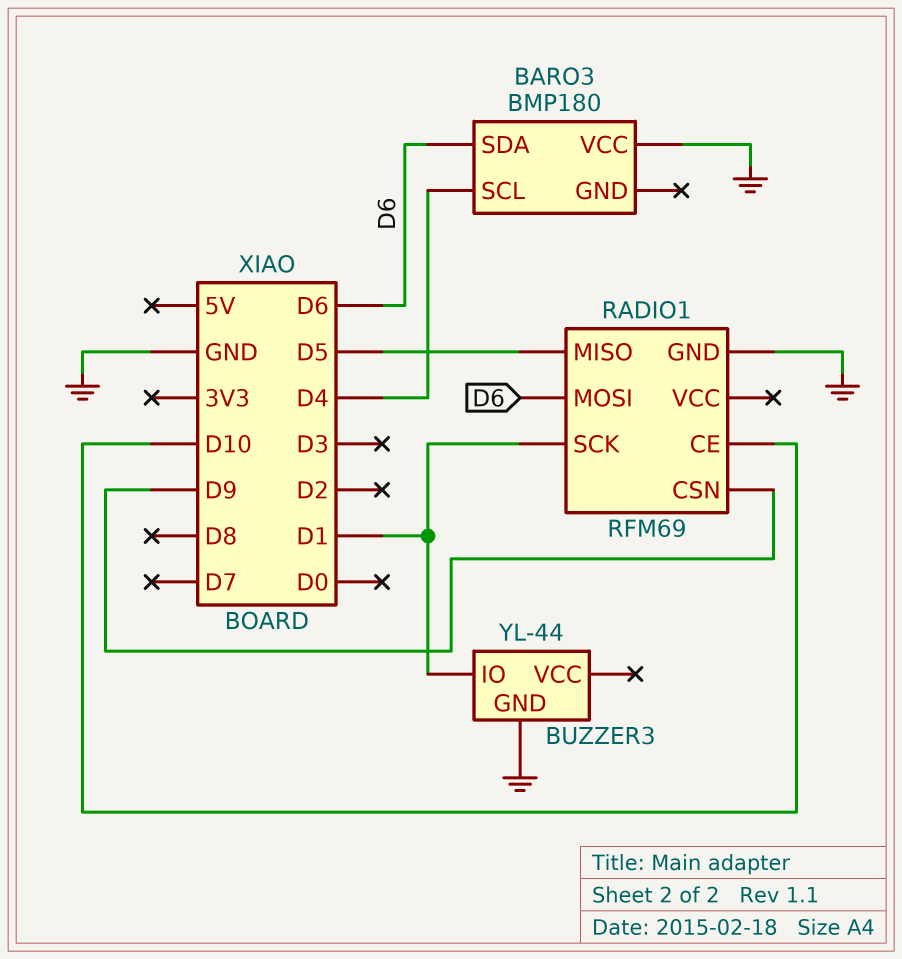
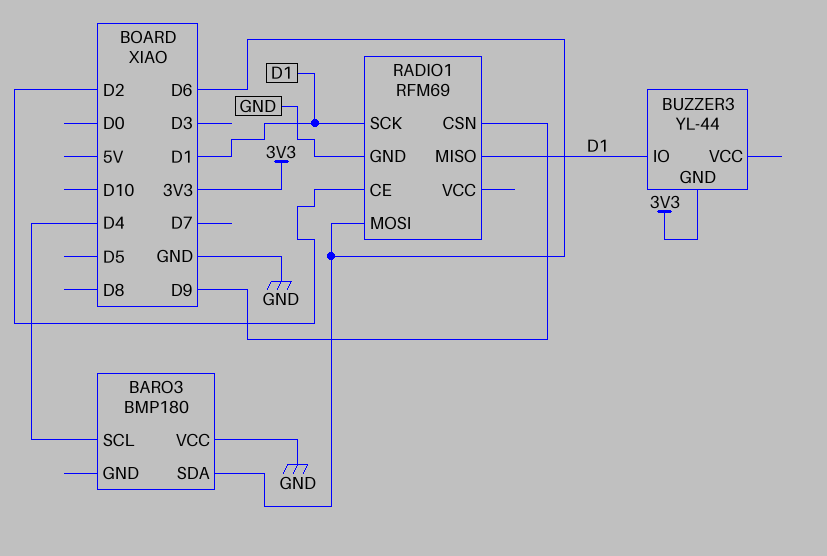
BUZZER3 pin GND: GND -> 3V3
RADIO1 pin CE: D10 -> D2
RADIO1 pin MISO: D5 -> D1

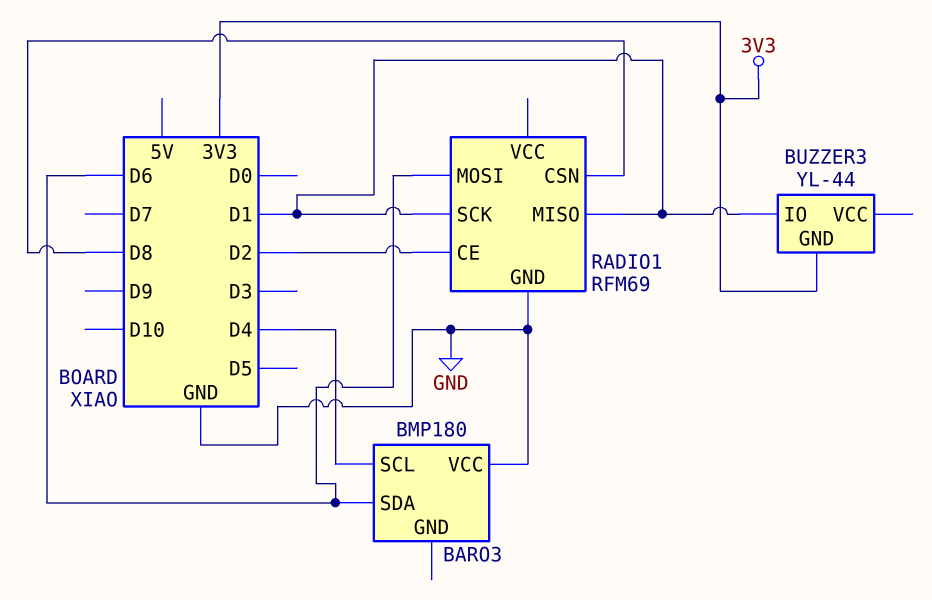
RADIO1 pin CSN: D9 -> D8

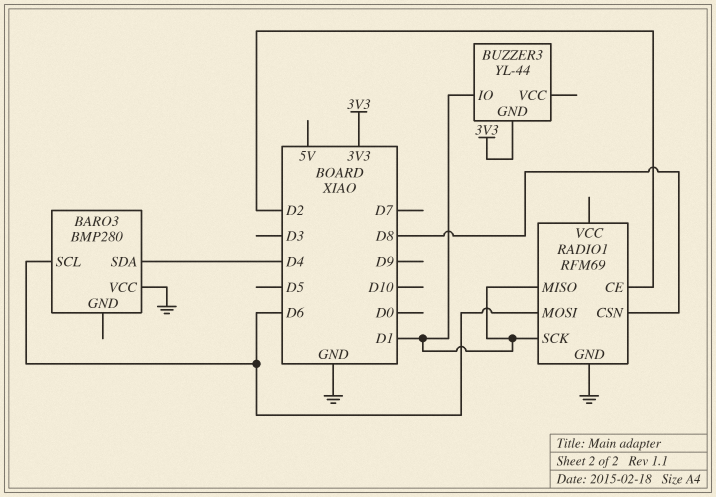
BARO3: BMP180 -> BMP280
BARO3 pin SCL: D4 -> D6
BARO3 pin SDA: D6 -> D4

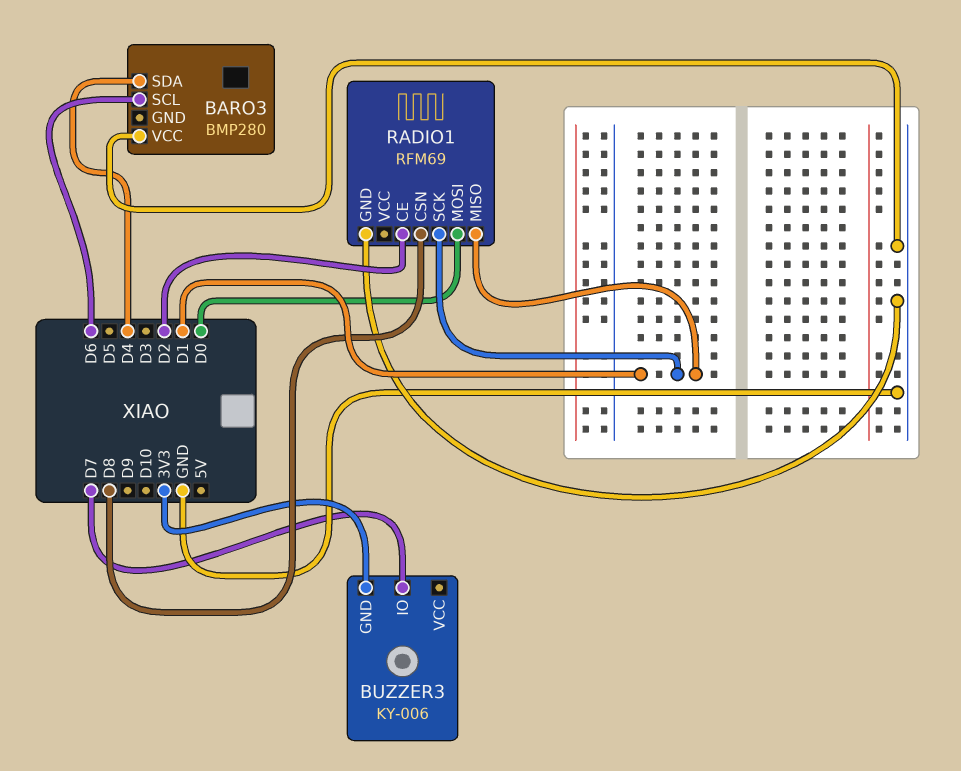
BUZZER3: YL-44 -> KY-006
BUZZER3 pin IO: D1 -> D7
RADIO1 pin MOSI: D6 -> D0

